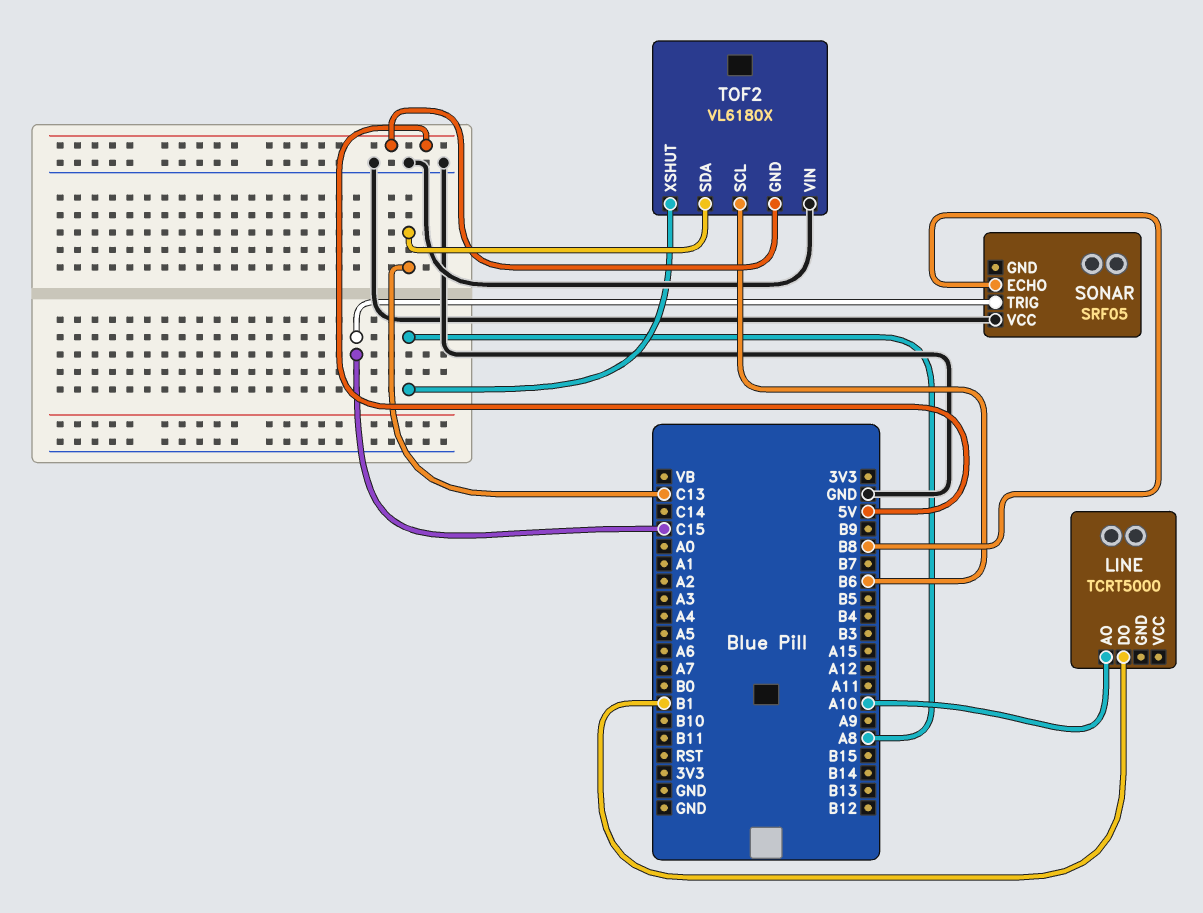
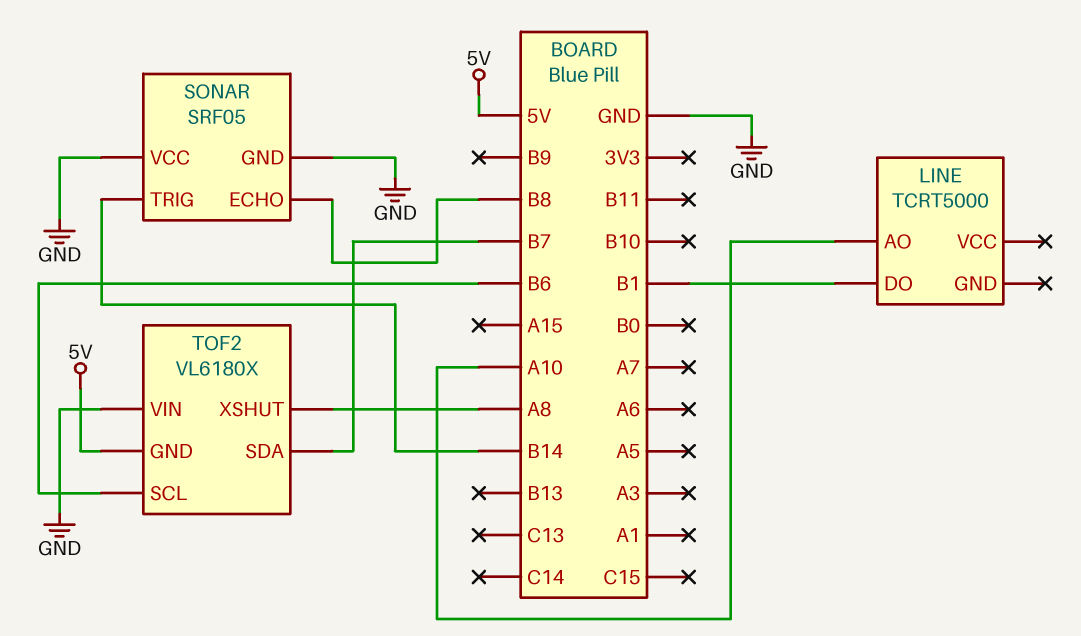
SONAR pin GND: none -> GND
SONAR pin TRIG: C15 -> B14
TOF2 pin SDA: C13 -> B7

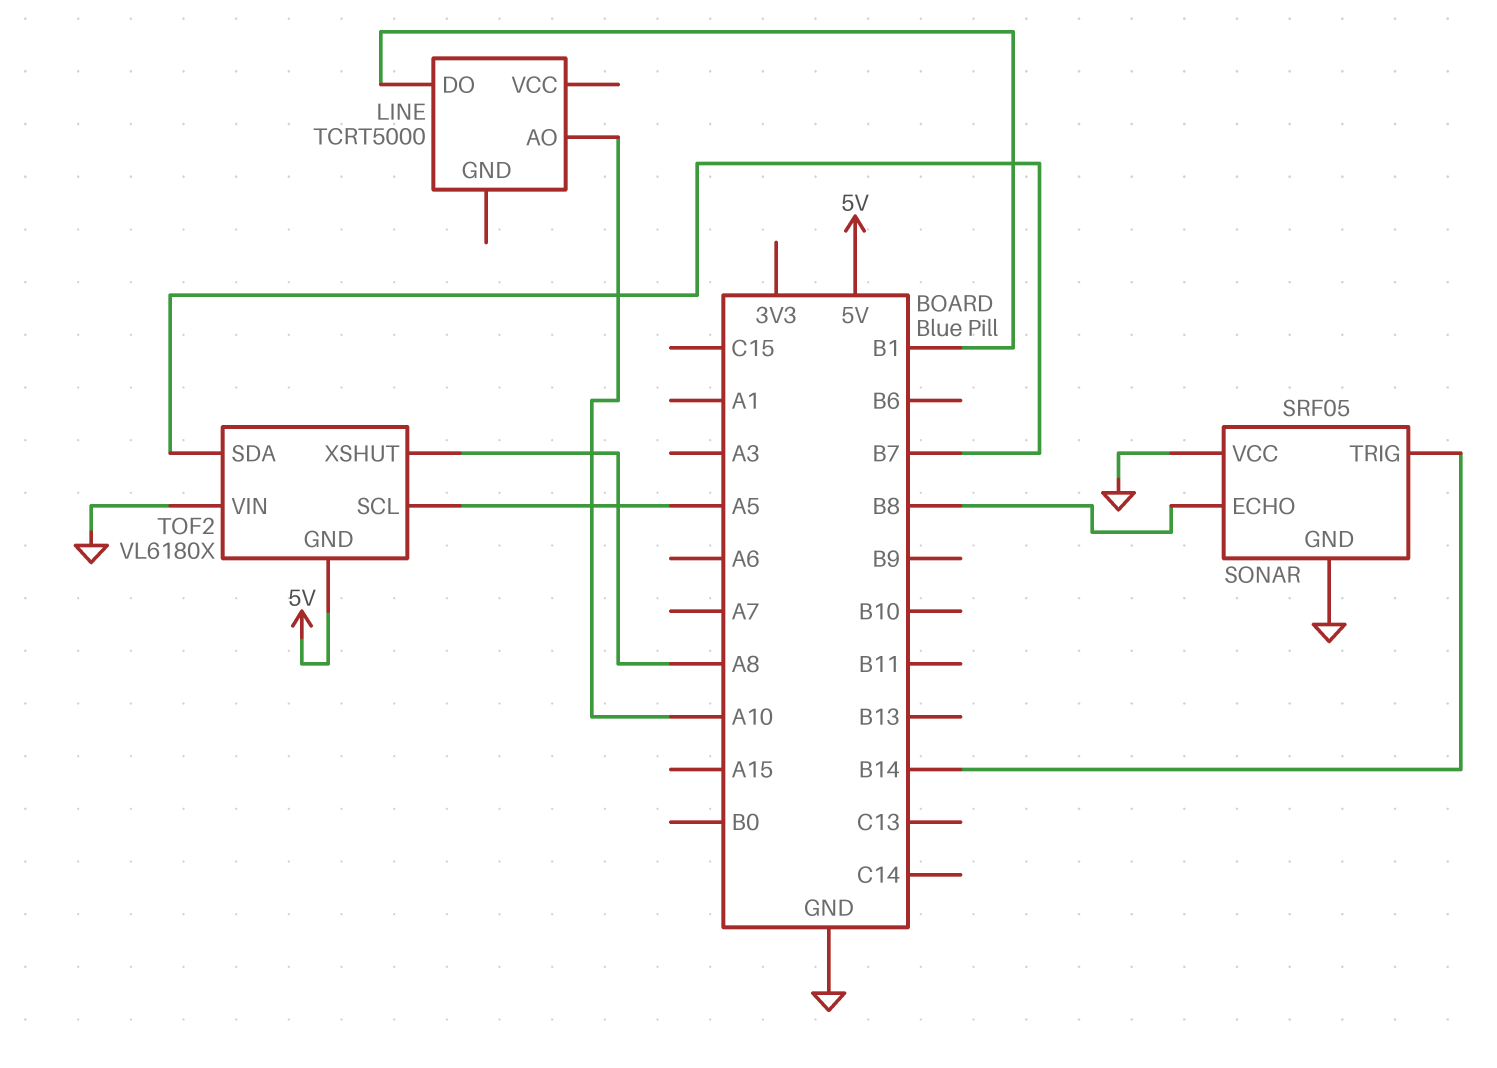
TOF2 pin SCL: B6 -> A5

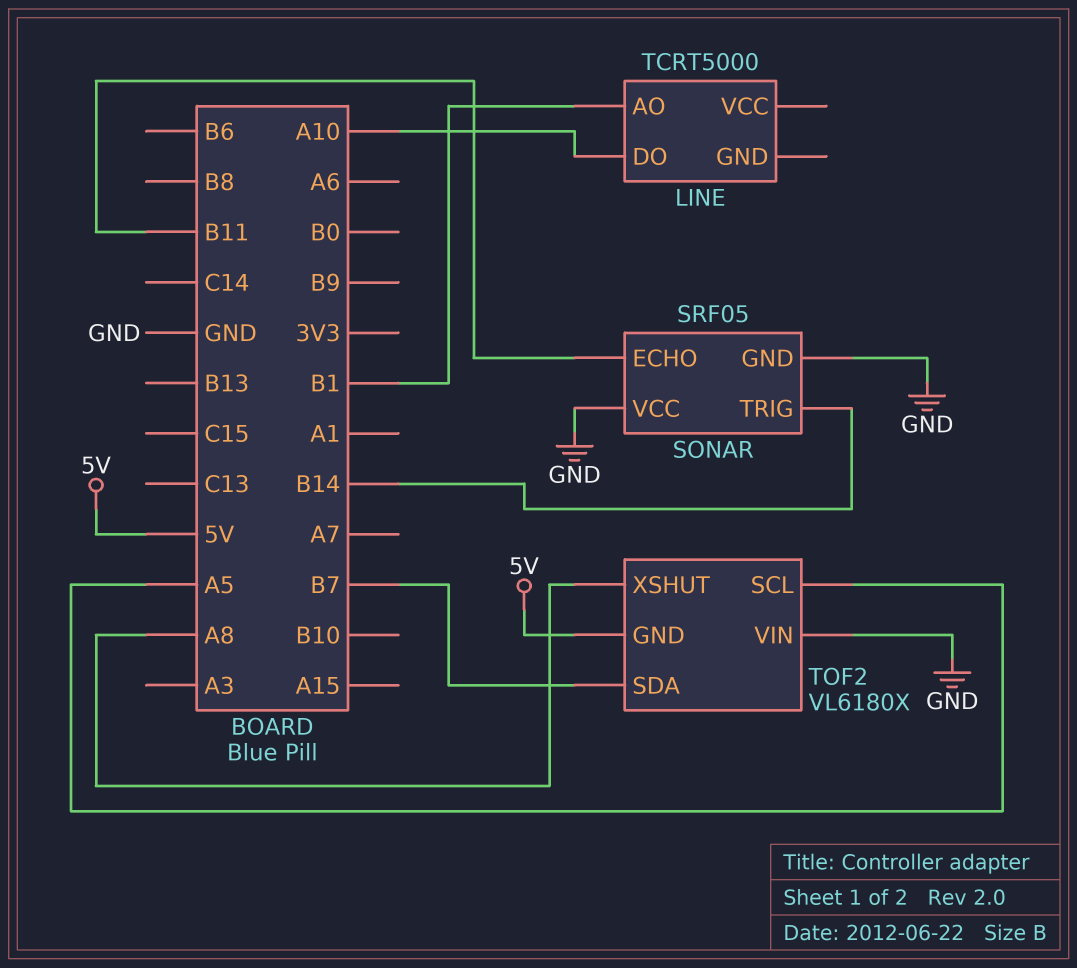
LINE pin AO: A10 -> B1
LINE pin DO: B1 -> A10
SONAR pin ECHO: B8 -> B11

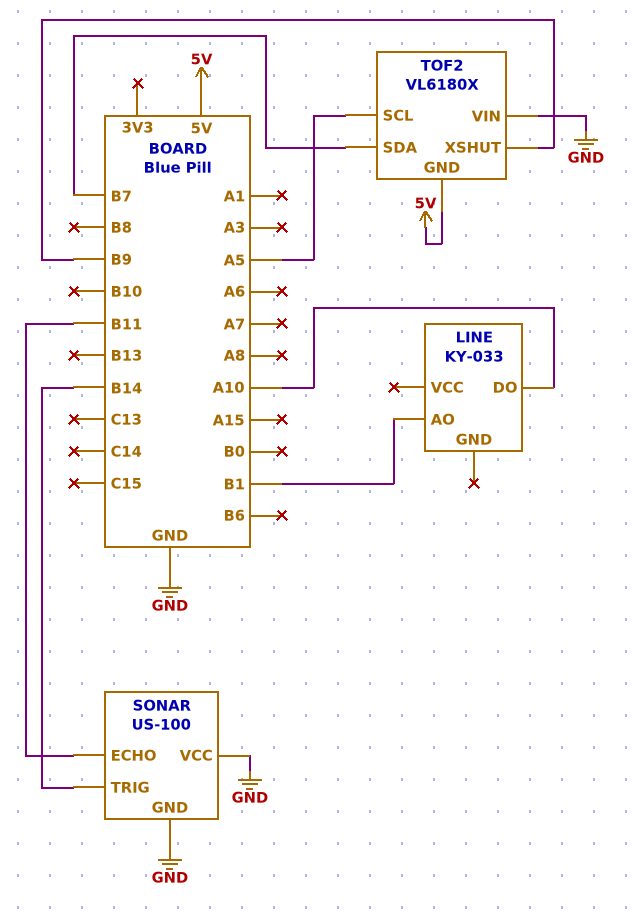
LINE: TCRT5000 -> KY-033
SONAR: SRF05 -> US-100
TOF2 pin XSHUT: A8 -> B9

